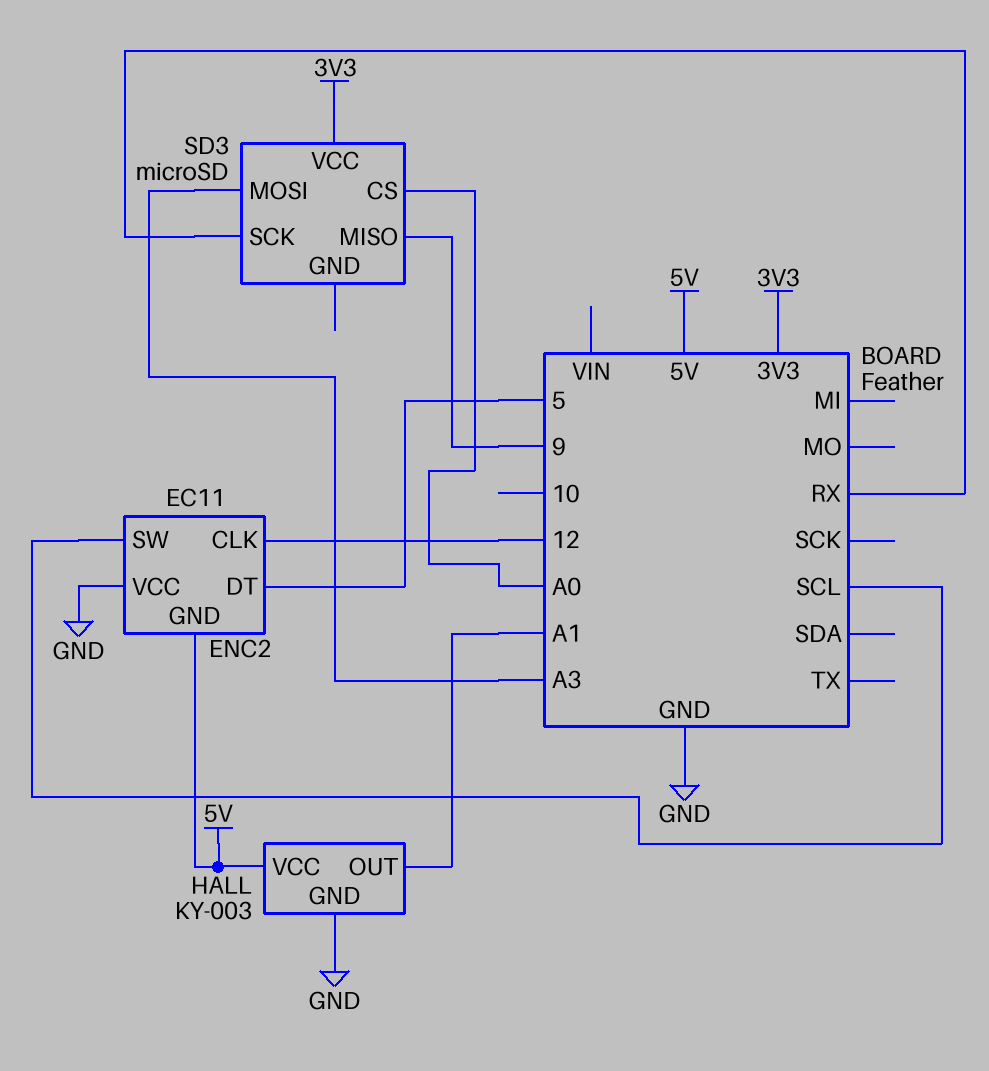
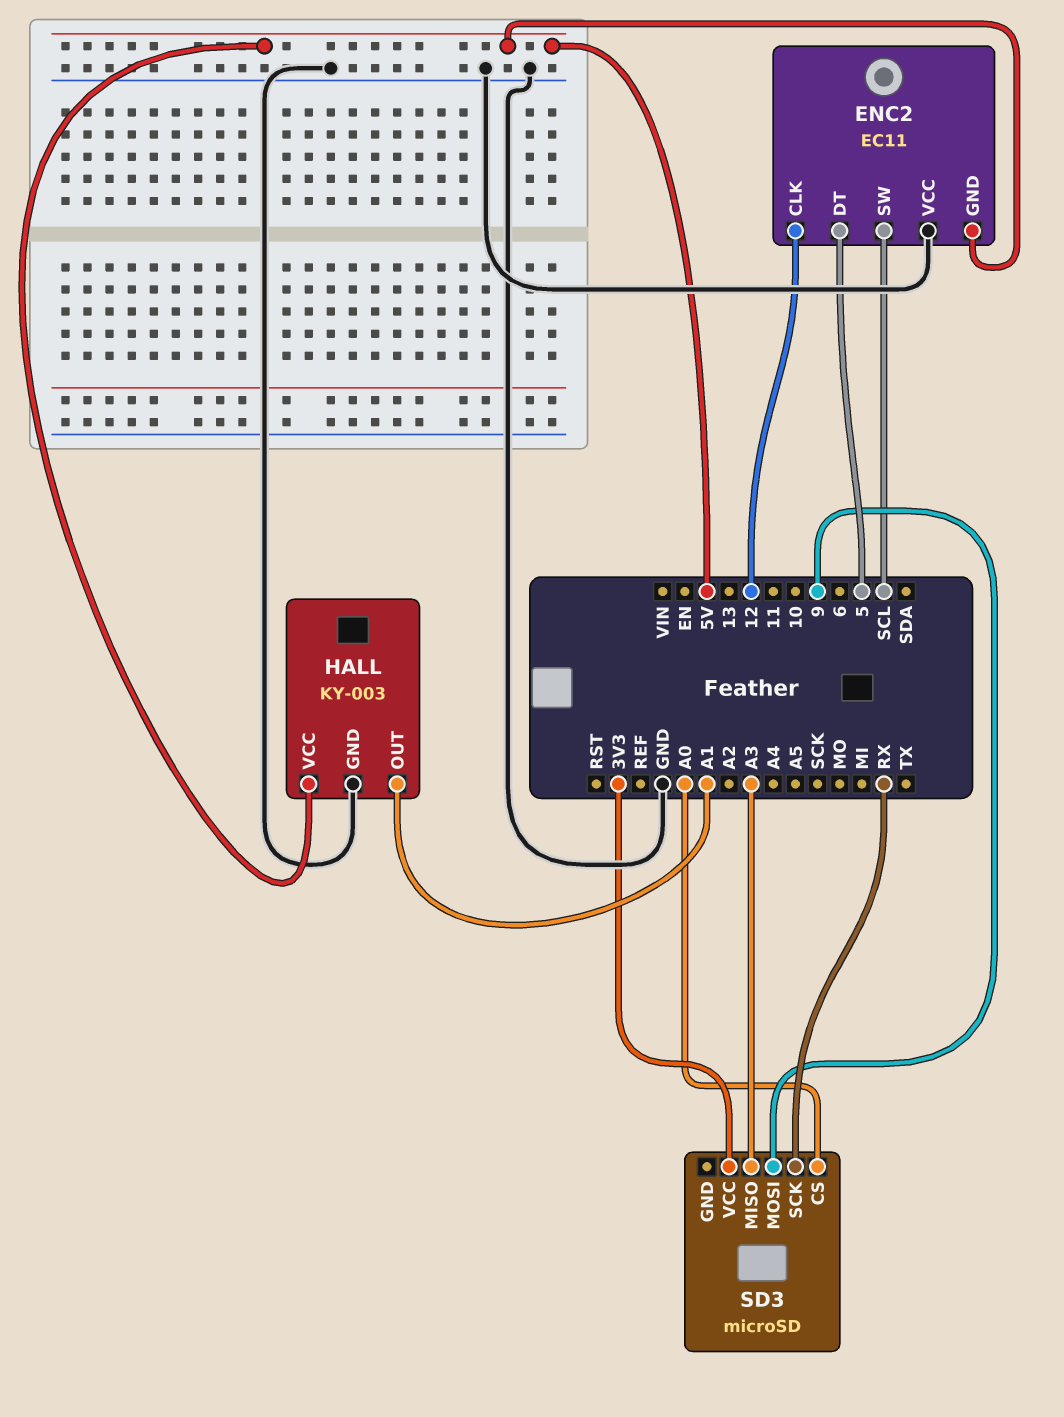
SD3 pin MISO: 9 -> A3
SD3 pin MOSI: A3 -> 9

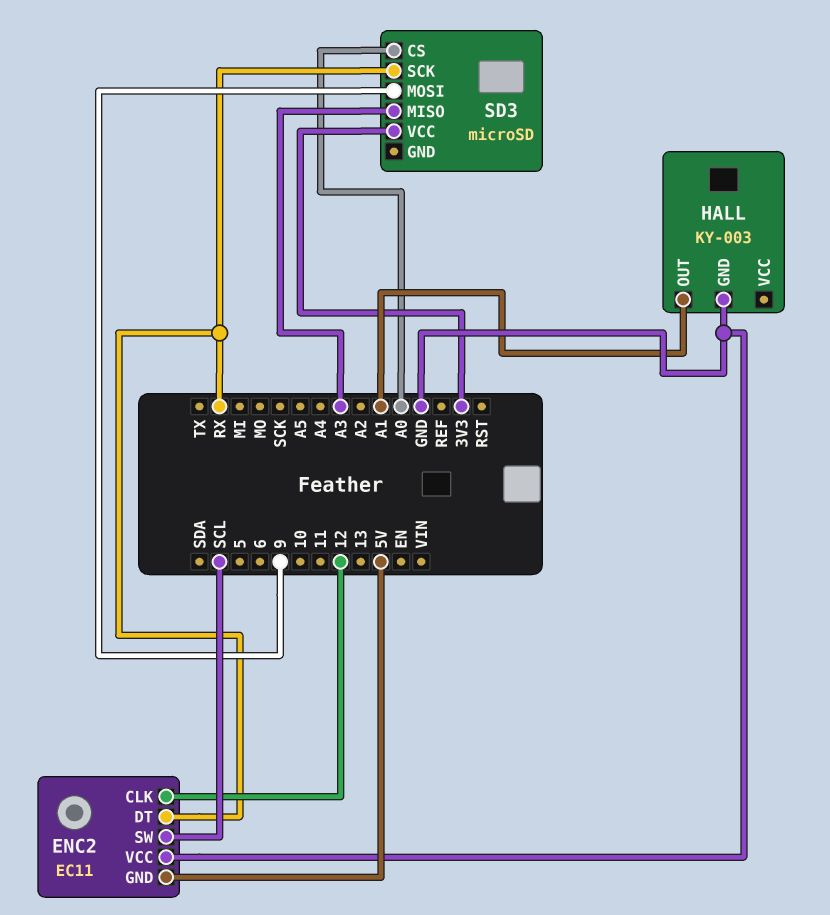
ENC2 pin DT: 5 -> RX
HALL pin VCC: 5V -> none

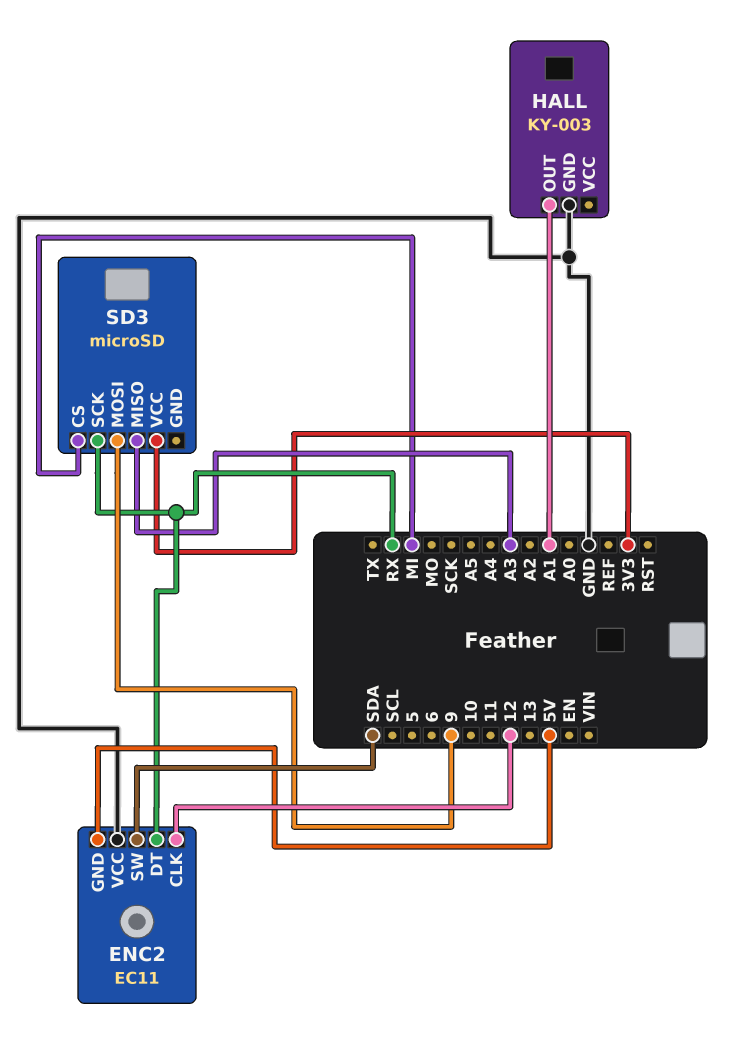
ENC2 pin SW: SCL -> SDA
SD3 pin CS: A0 -> MI

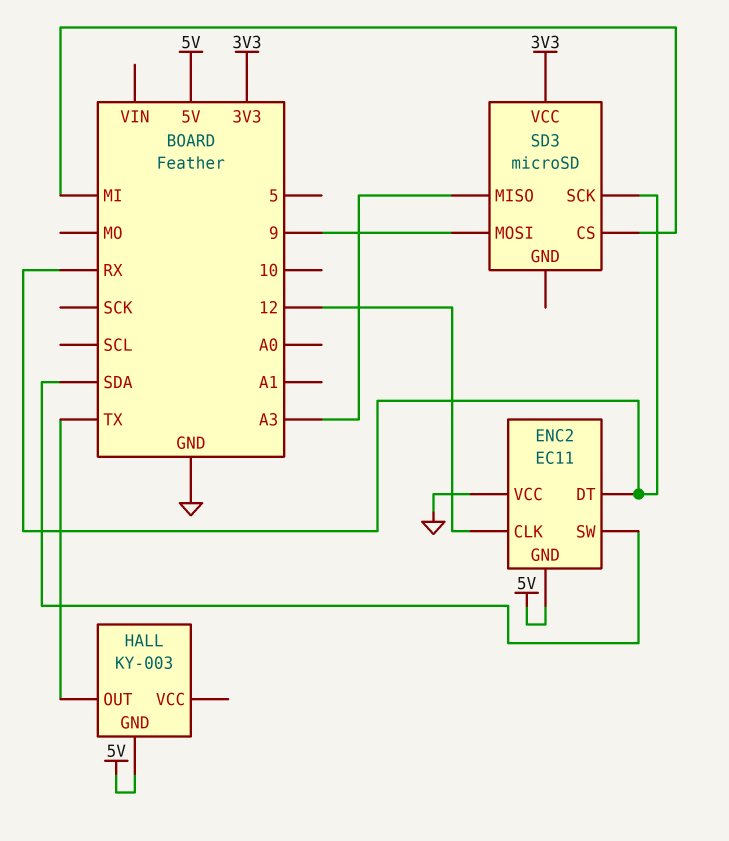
HALL pin GND: GND -> 5V
HALL pin OUT: A1 -> TX

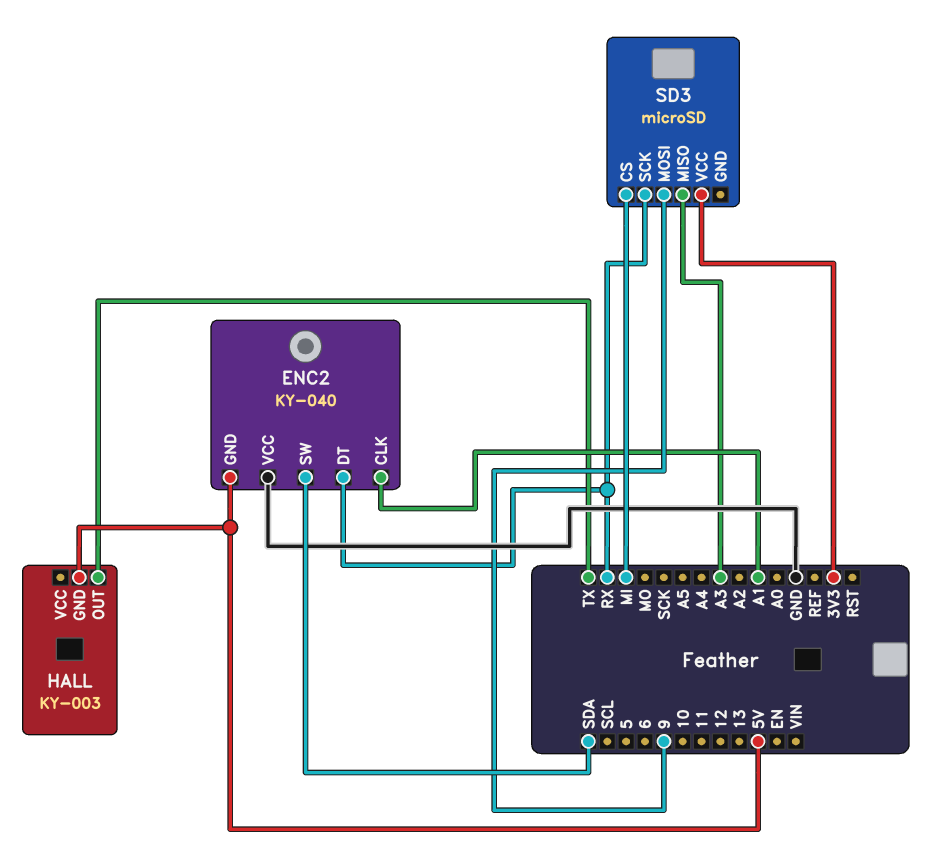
ENC2: EC11 -> KY-040
ENC2 pin CLK: 12 -> A1

